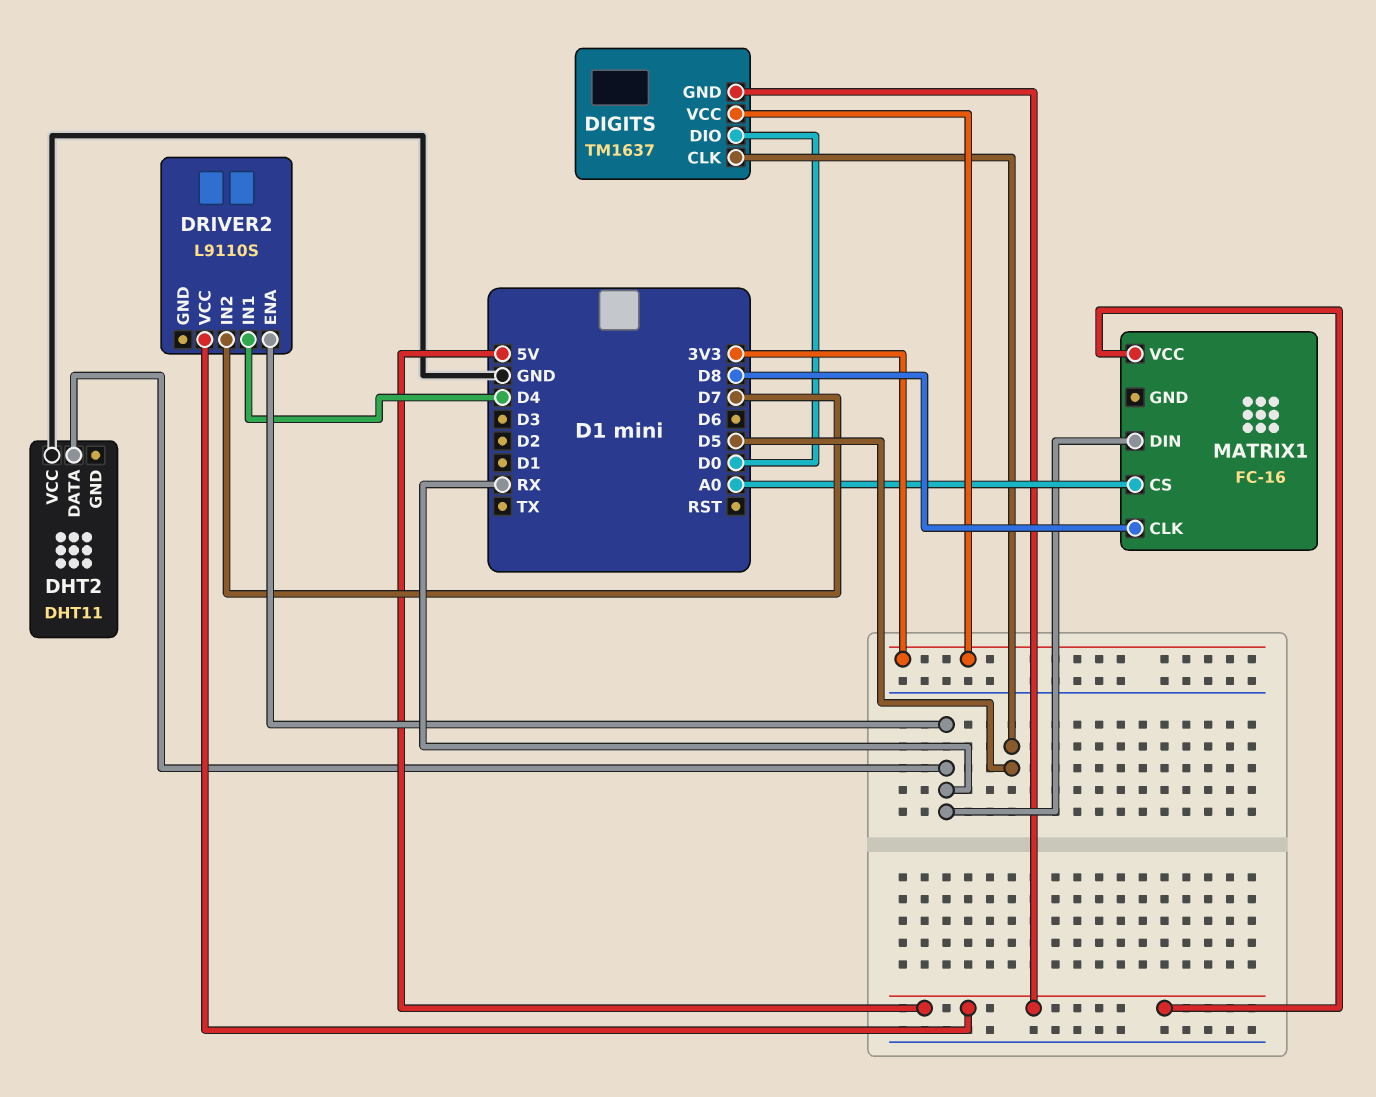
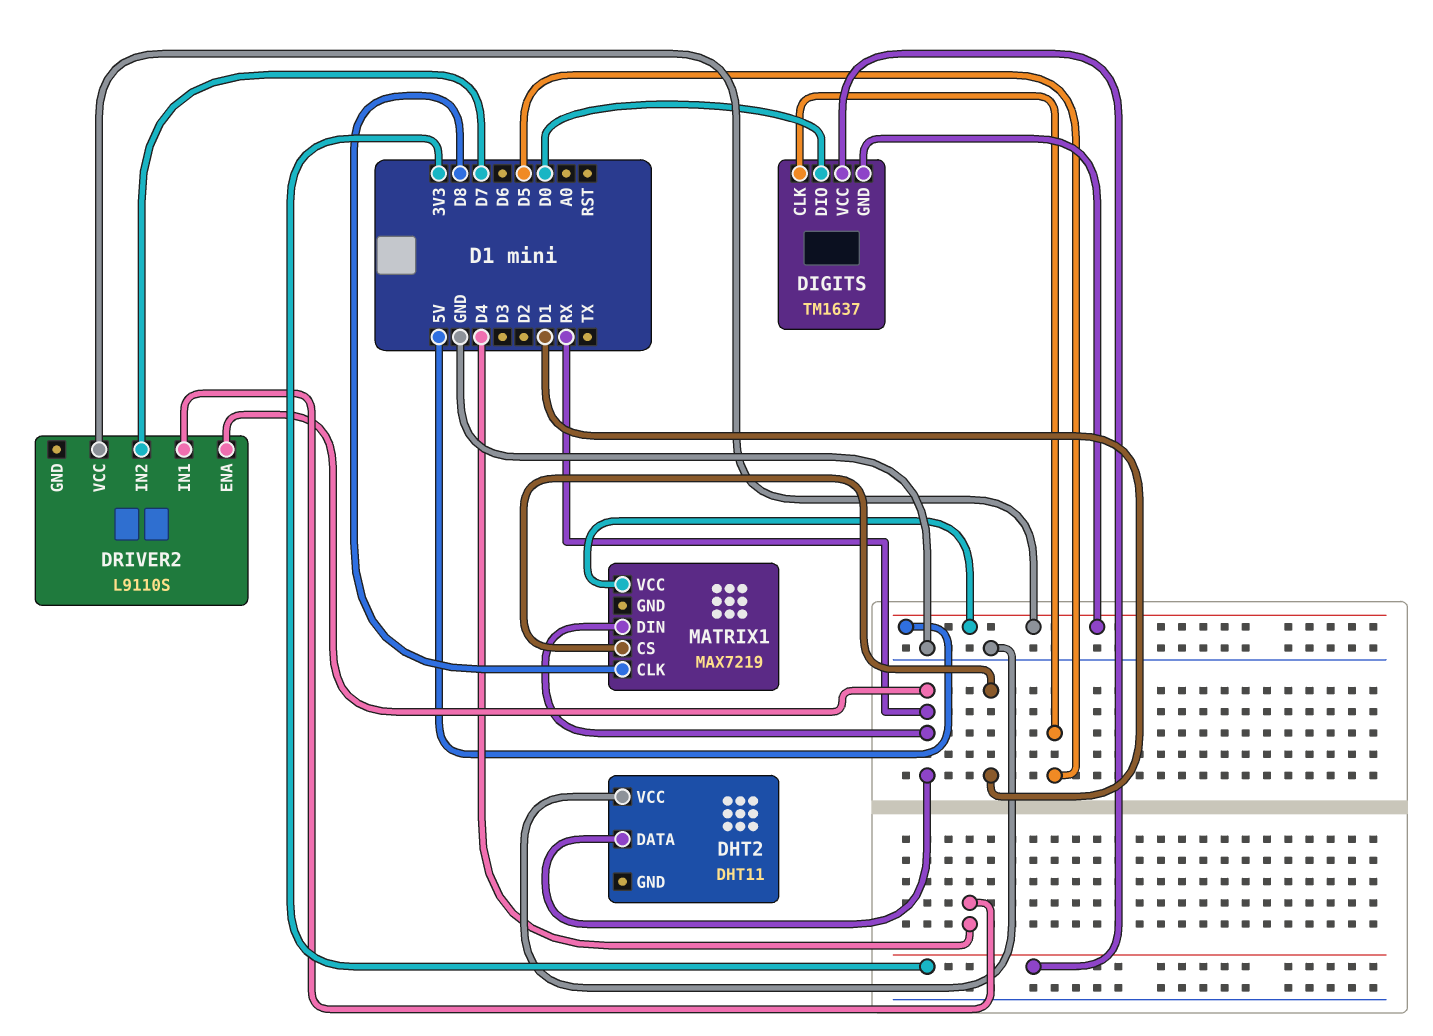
MATRIX1: FC-16 -> MAX7219
MATRIX1 pin CS: A0 -> D1

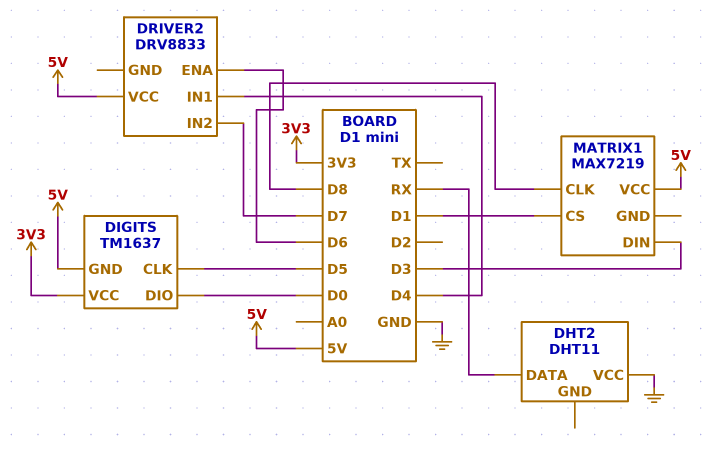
DRIVER2: L9110S -> DRV8833
DRIVER2 pin ENA: RX -> D6
MATRIX1 pin DIN: RX -> D3

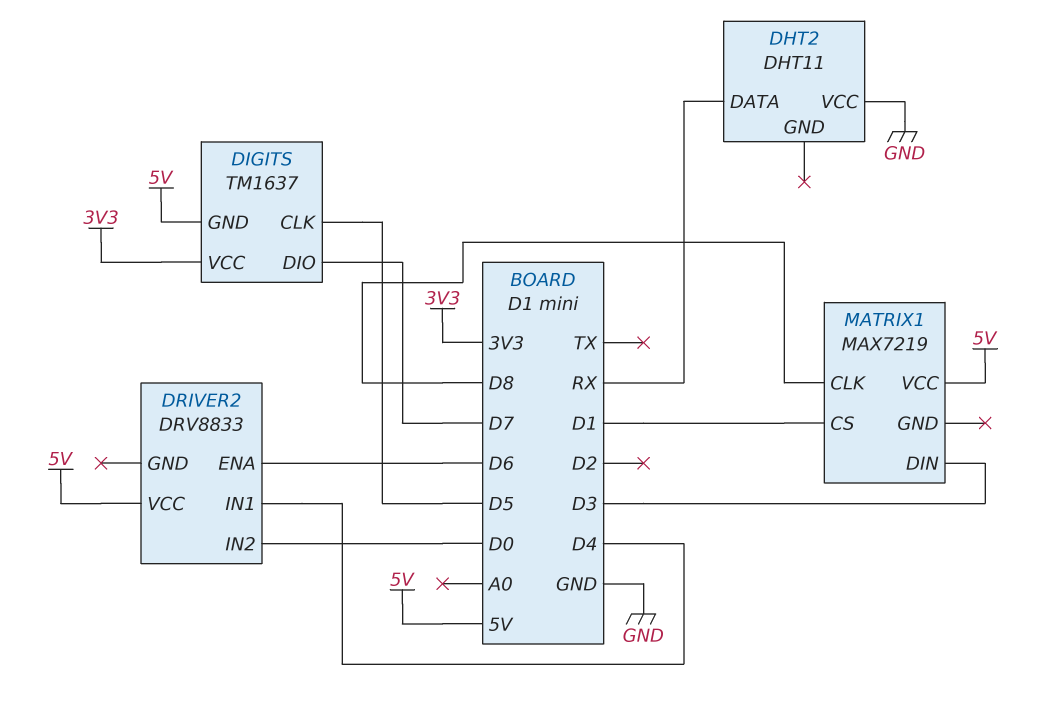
DIGITS pin DIO: D0 -> D7
DRIVER2 pin IN2: D7 -> D0

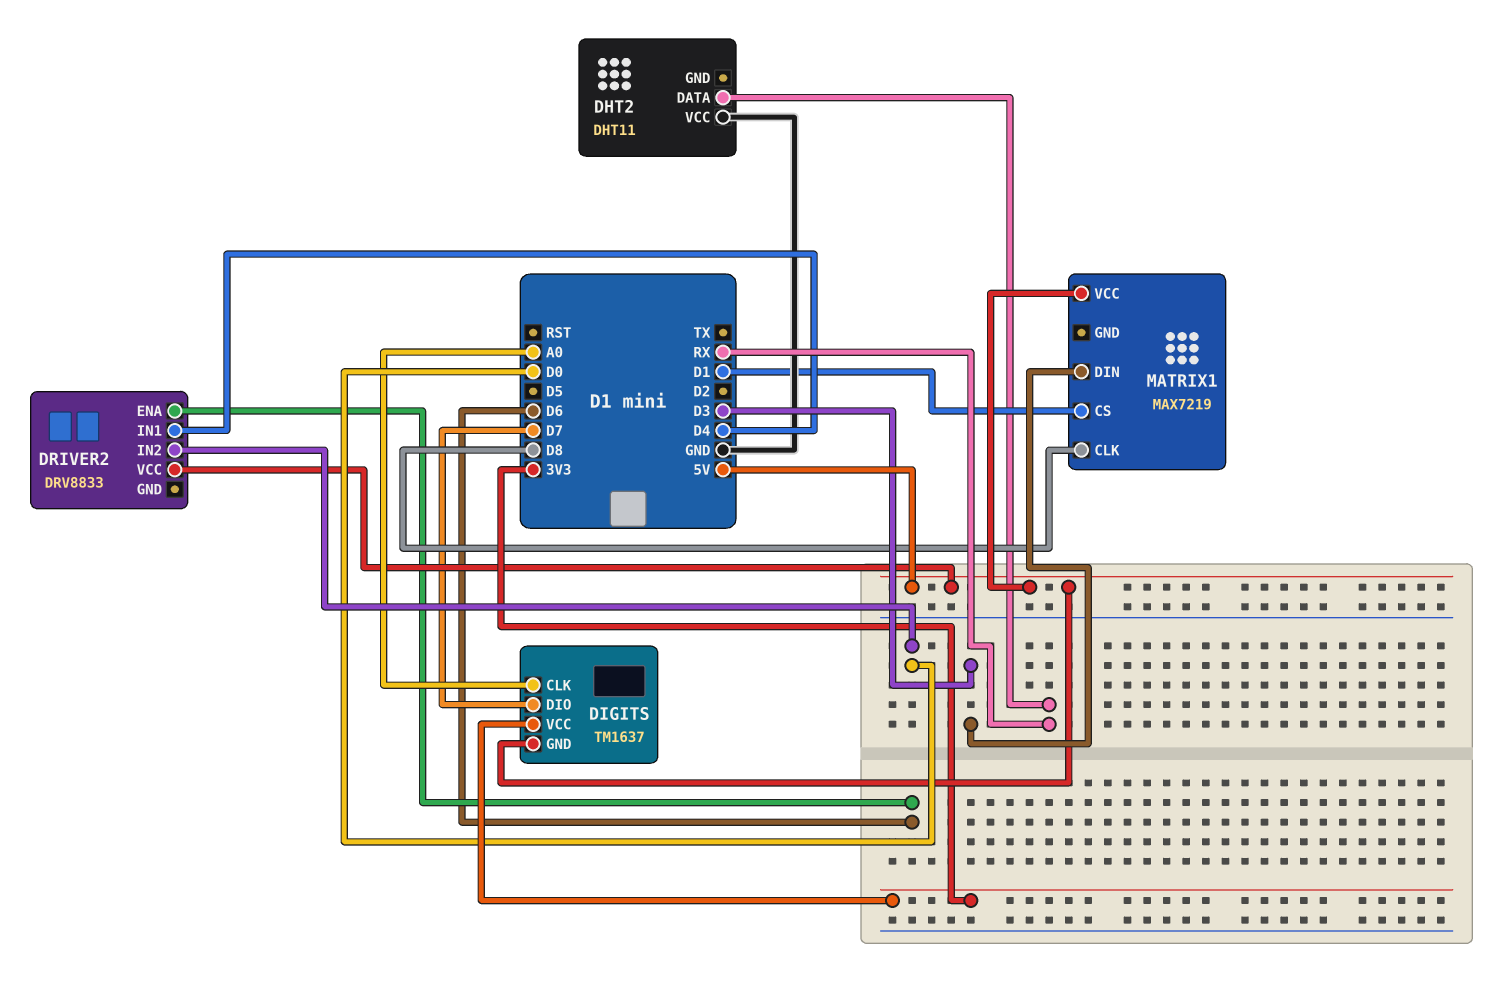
DIGITS pin CLK: D5 -> A0

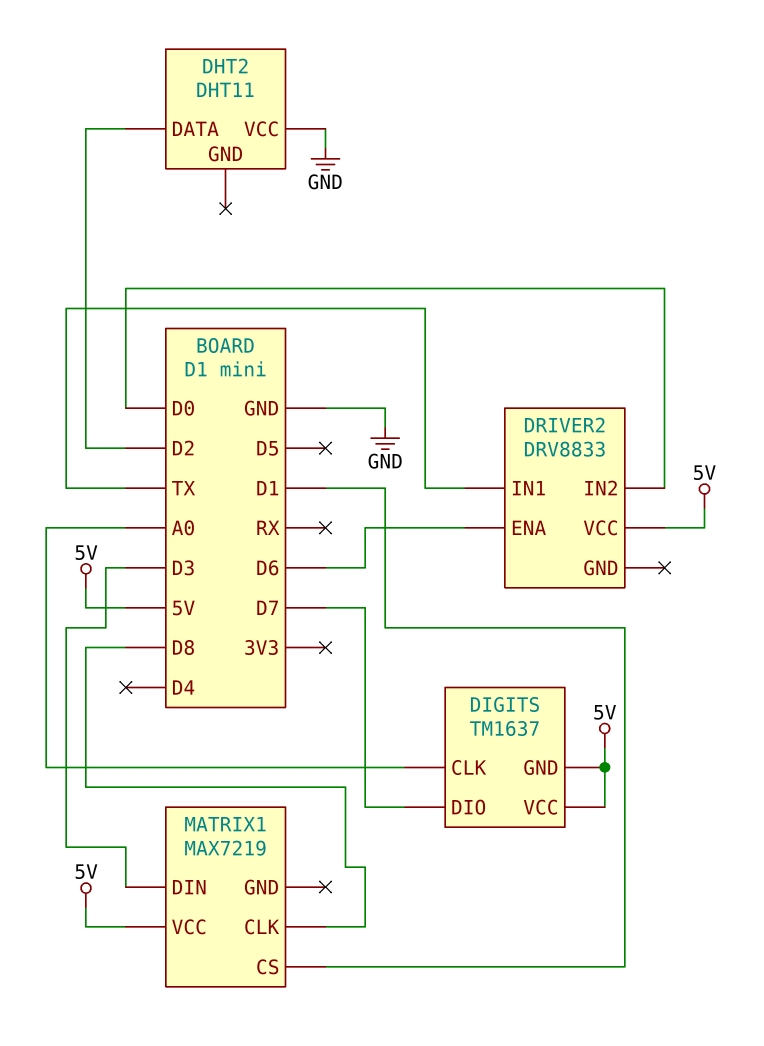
DHT2 pin DATA: RX -> D2
DIGITS pin VCC: 3V3 -> 5V
DRIVER2 pin IN1: D4 -> TX

